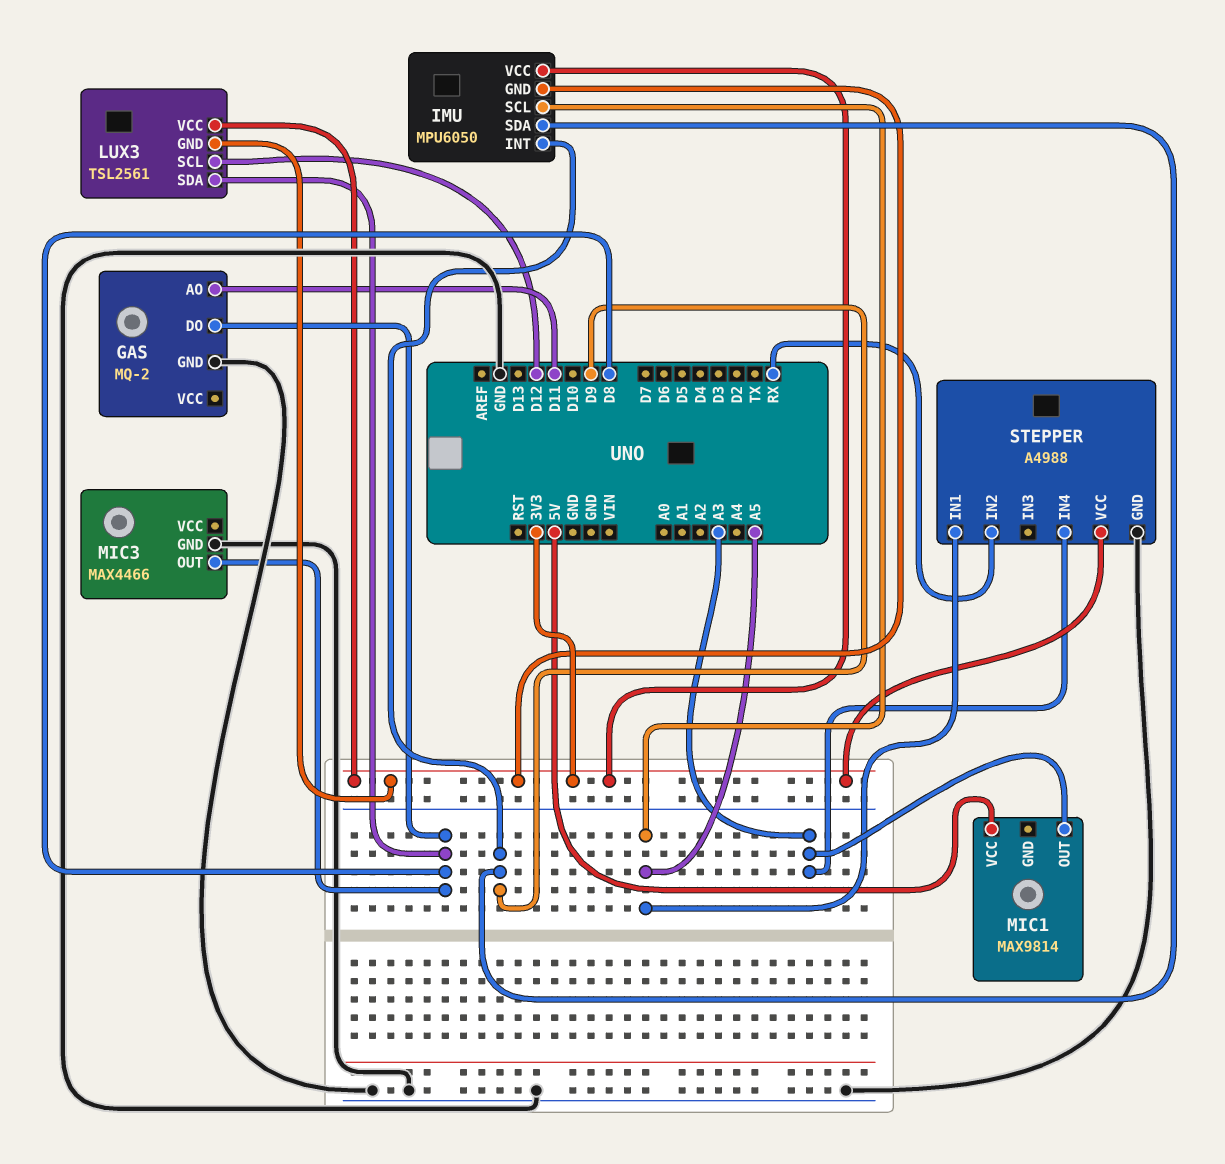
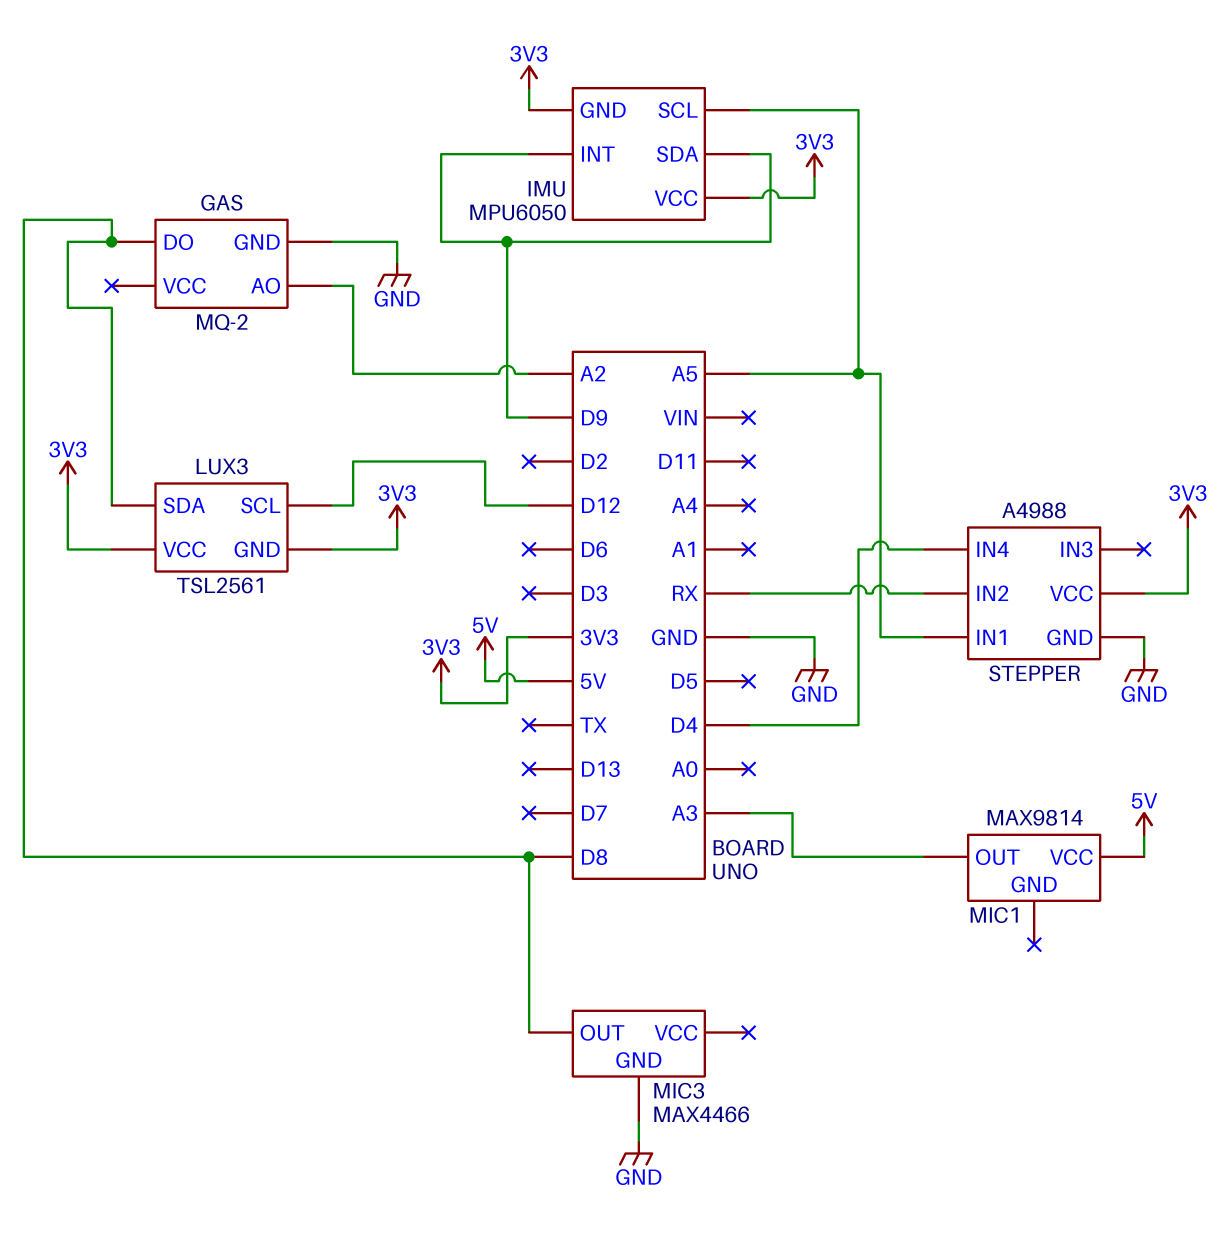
GAS pin AO: D11 -> A2
STEPPER pin IN4: A3 -> D4

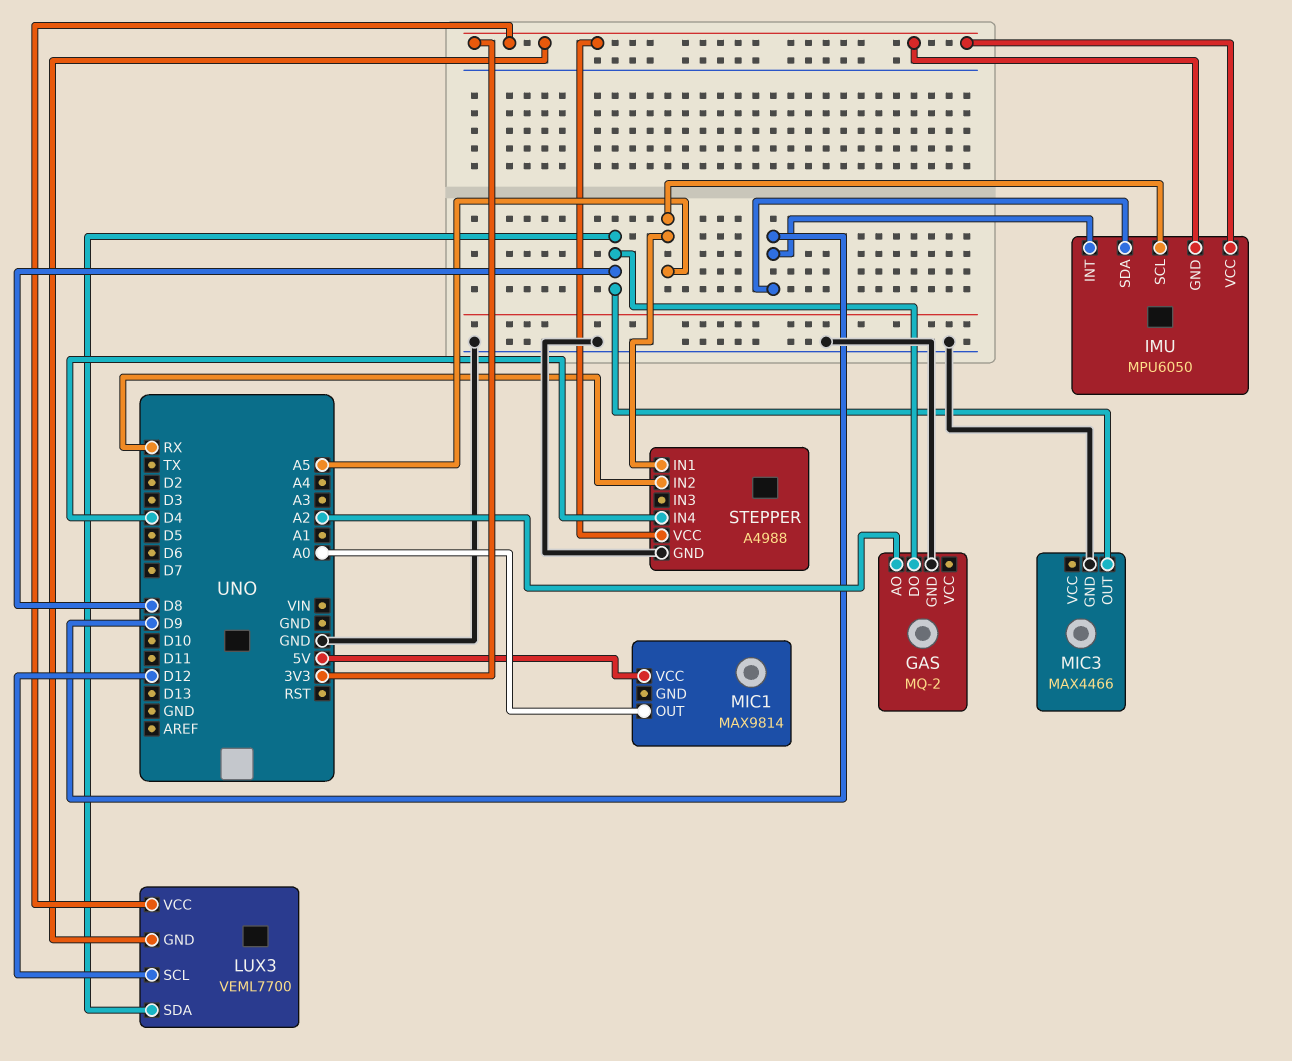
LUX3: TSL2561 -> VEML7700
MIC1 pin OUT: A3 -> A0

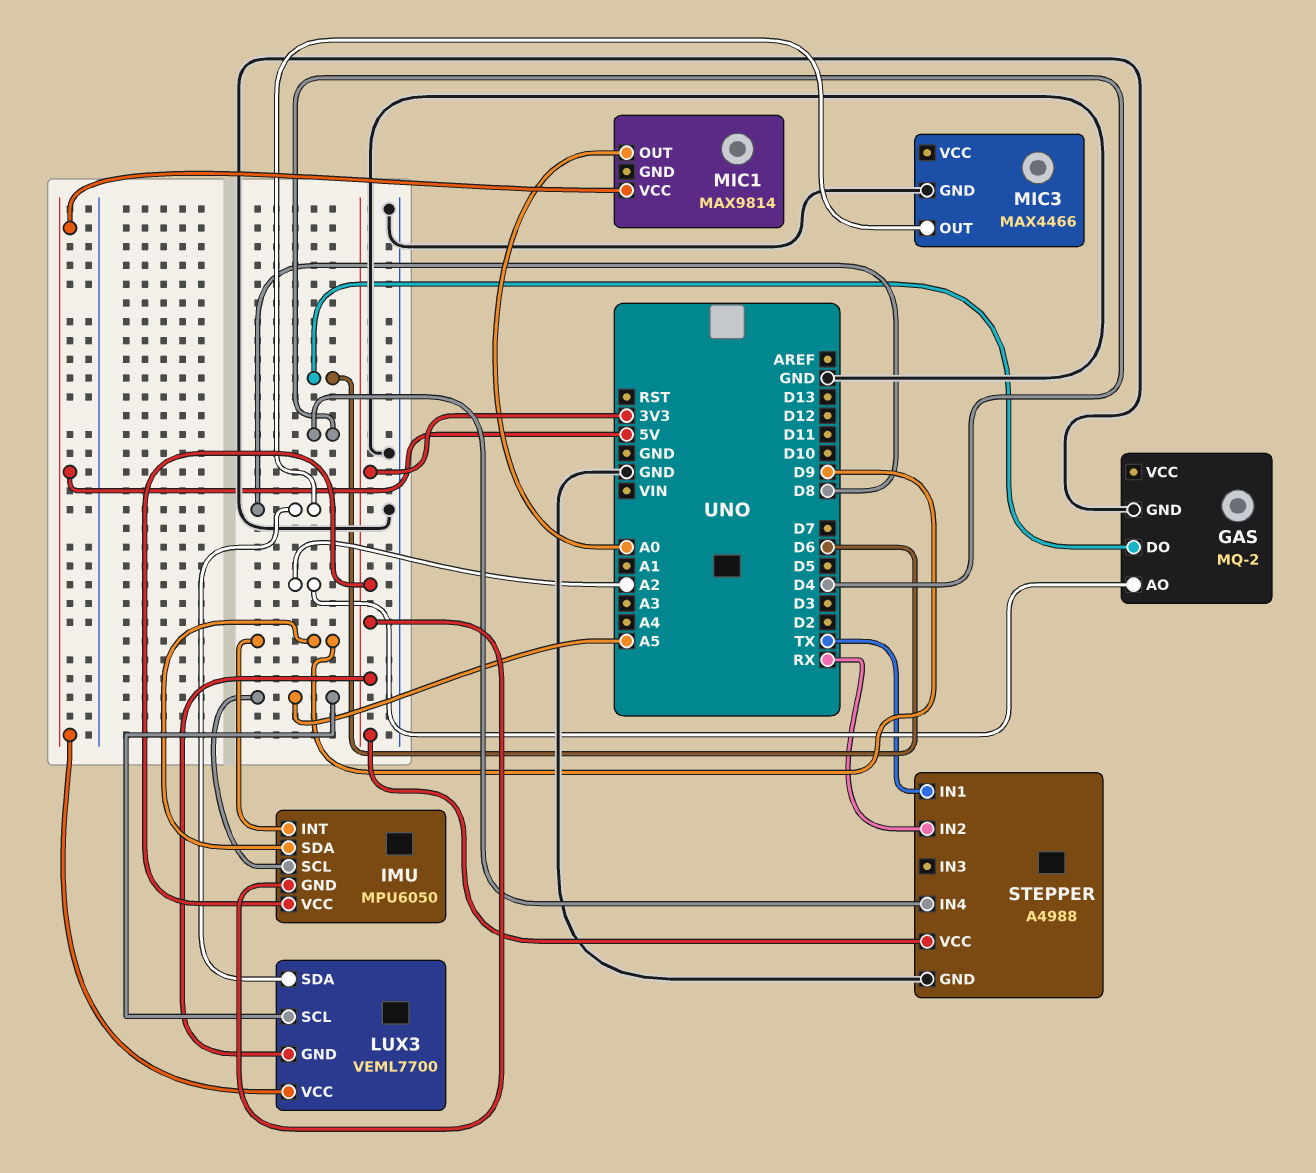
GAS pin DO: D8 -> D6
LUX3 pin SCL: D12 -> A5
LUX3 pin VCC: 3V3 -> 5V
STEPPER pin IN1: A5 -> TX

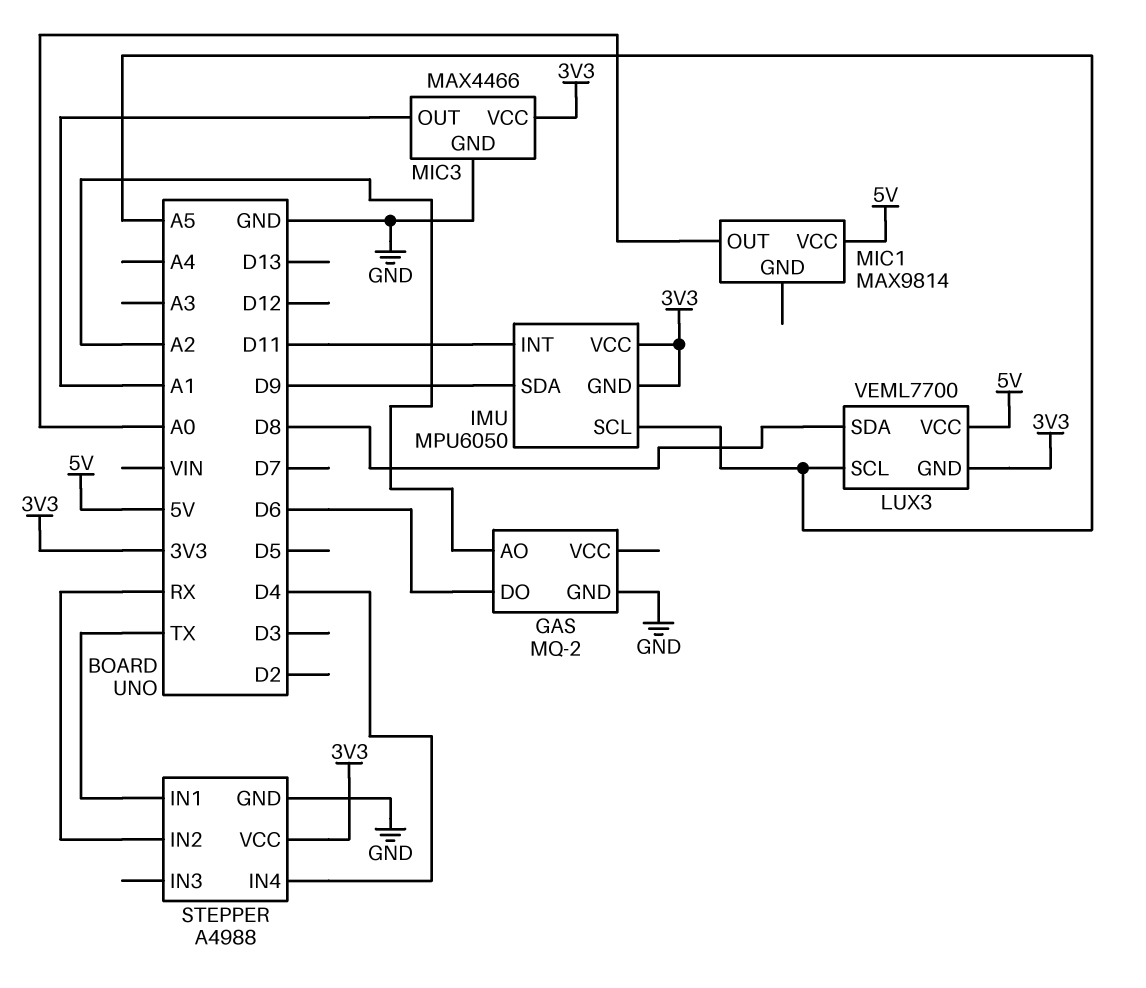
IMU pin INT: D9 -> D11
MIC3 pin OUT: D8 -> A1
MIC3 pin VCC: none -> 3V3

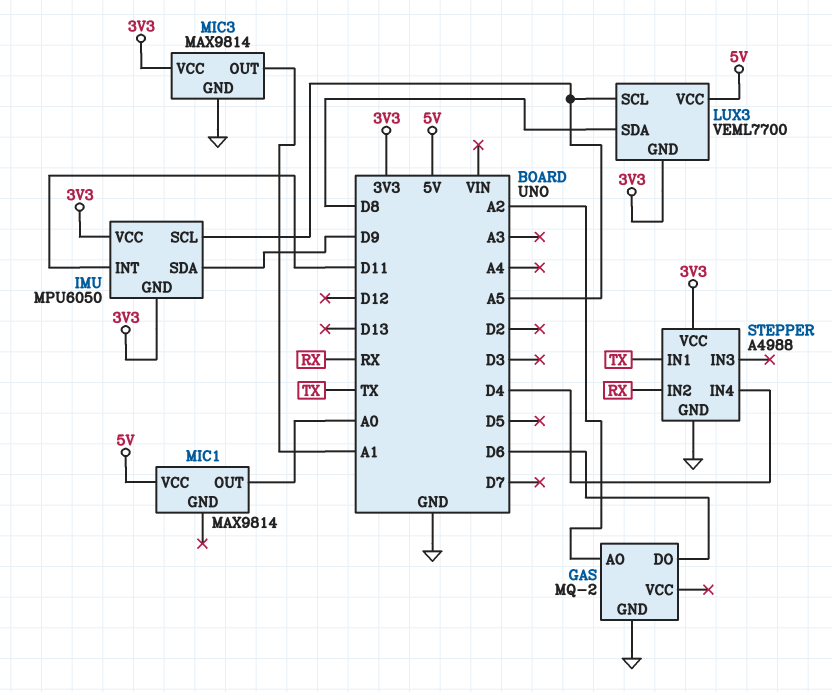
MIC3: MAX4466 -> MAX9814

